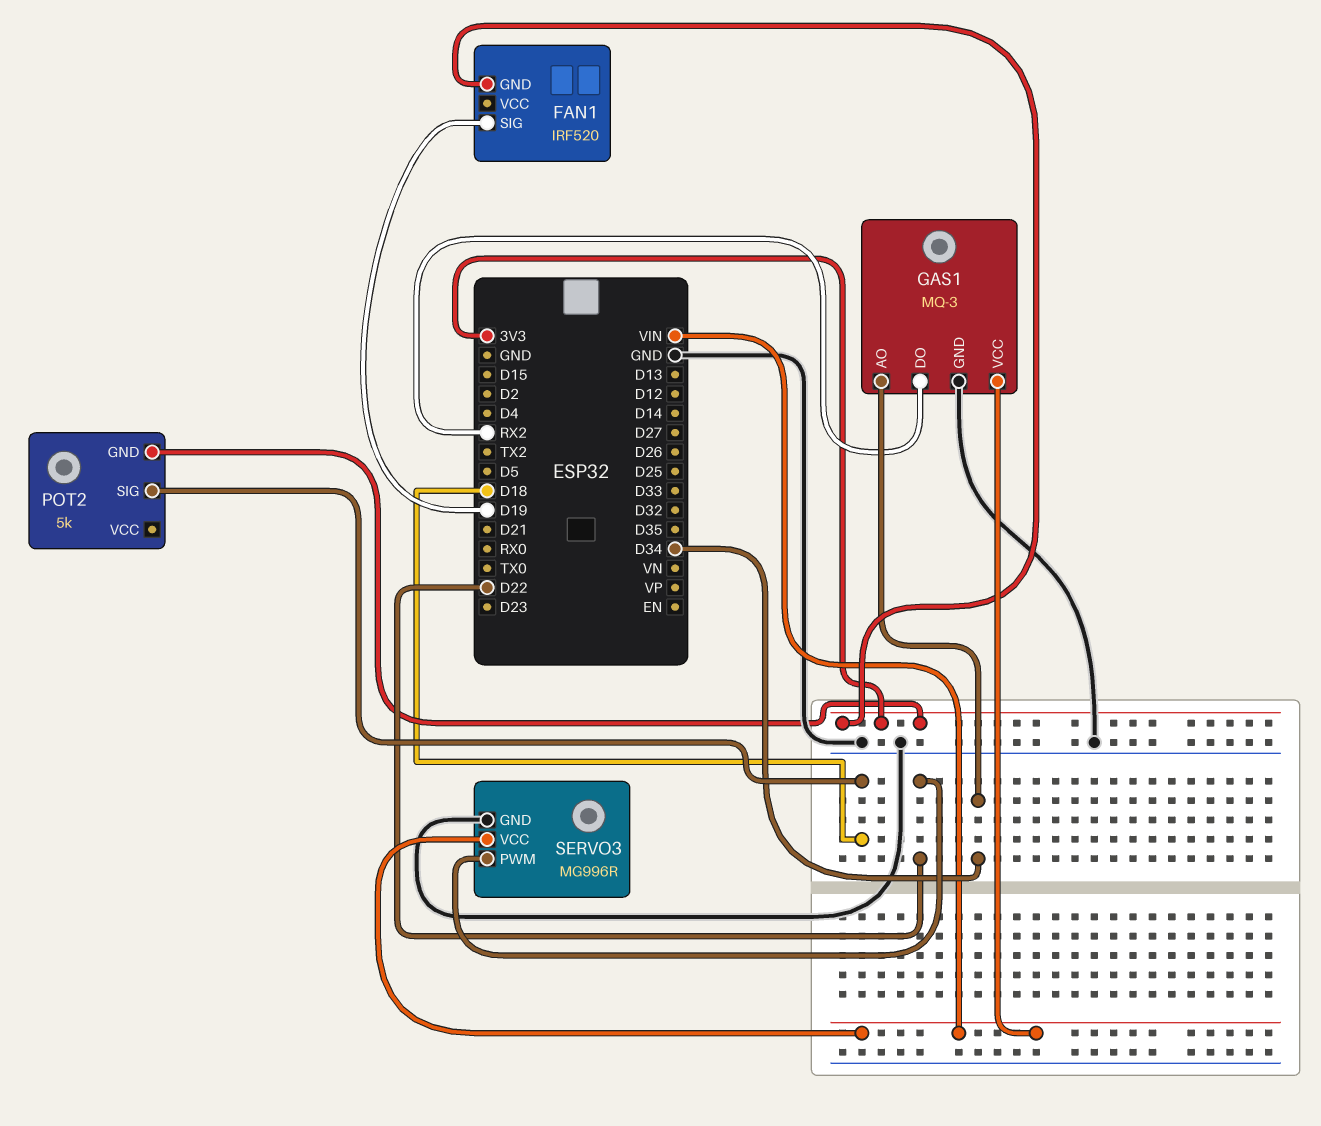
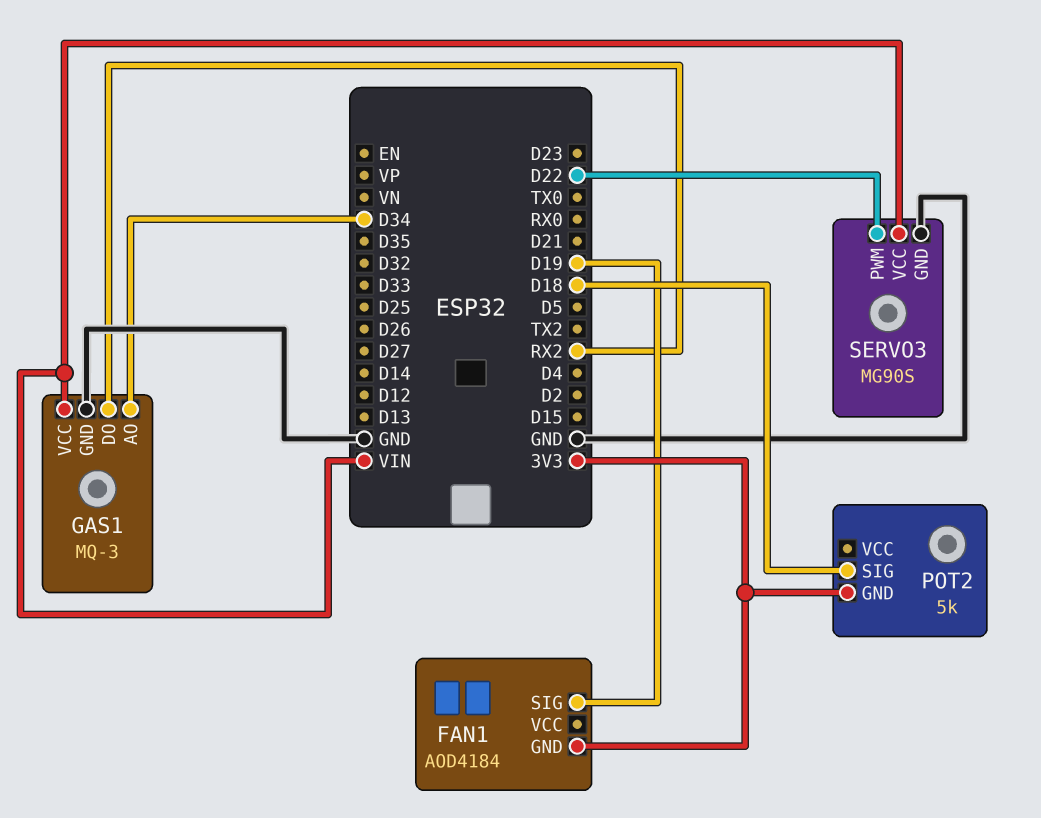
FAN1: IRF520 -> AOD4184
SERVO3: MG996R -> MG90S

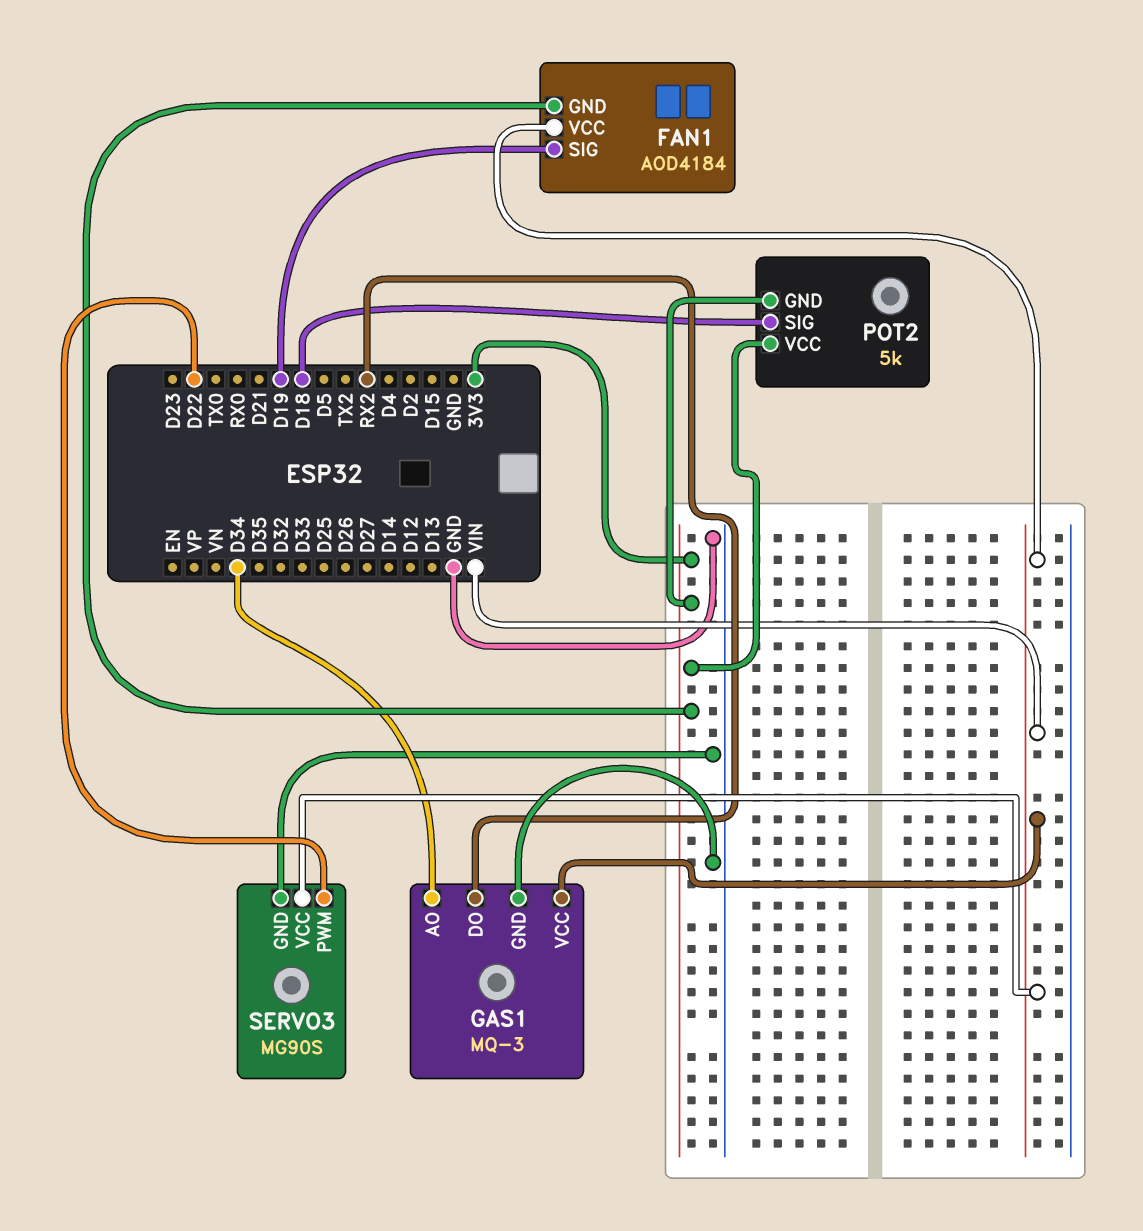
FAN1 pin VCC: none -> VIN
POT2 pin VCC: none -> 3V3

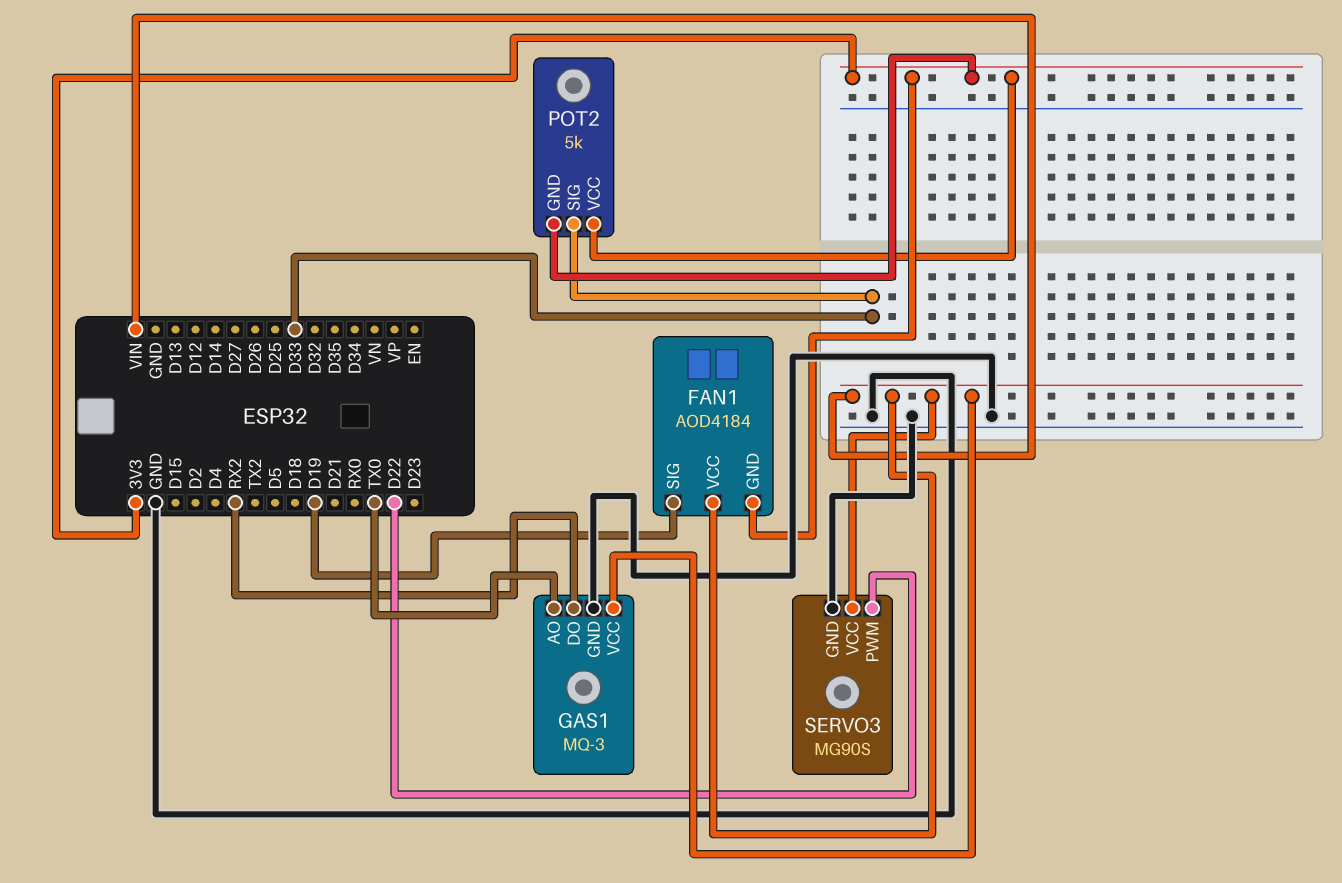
GAS1 pin AO: D34 -> TX0
POT2 pin SIG: D18 -> D33

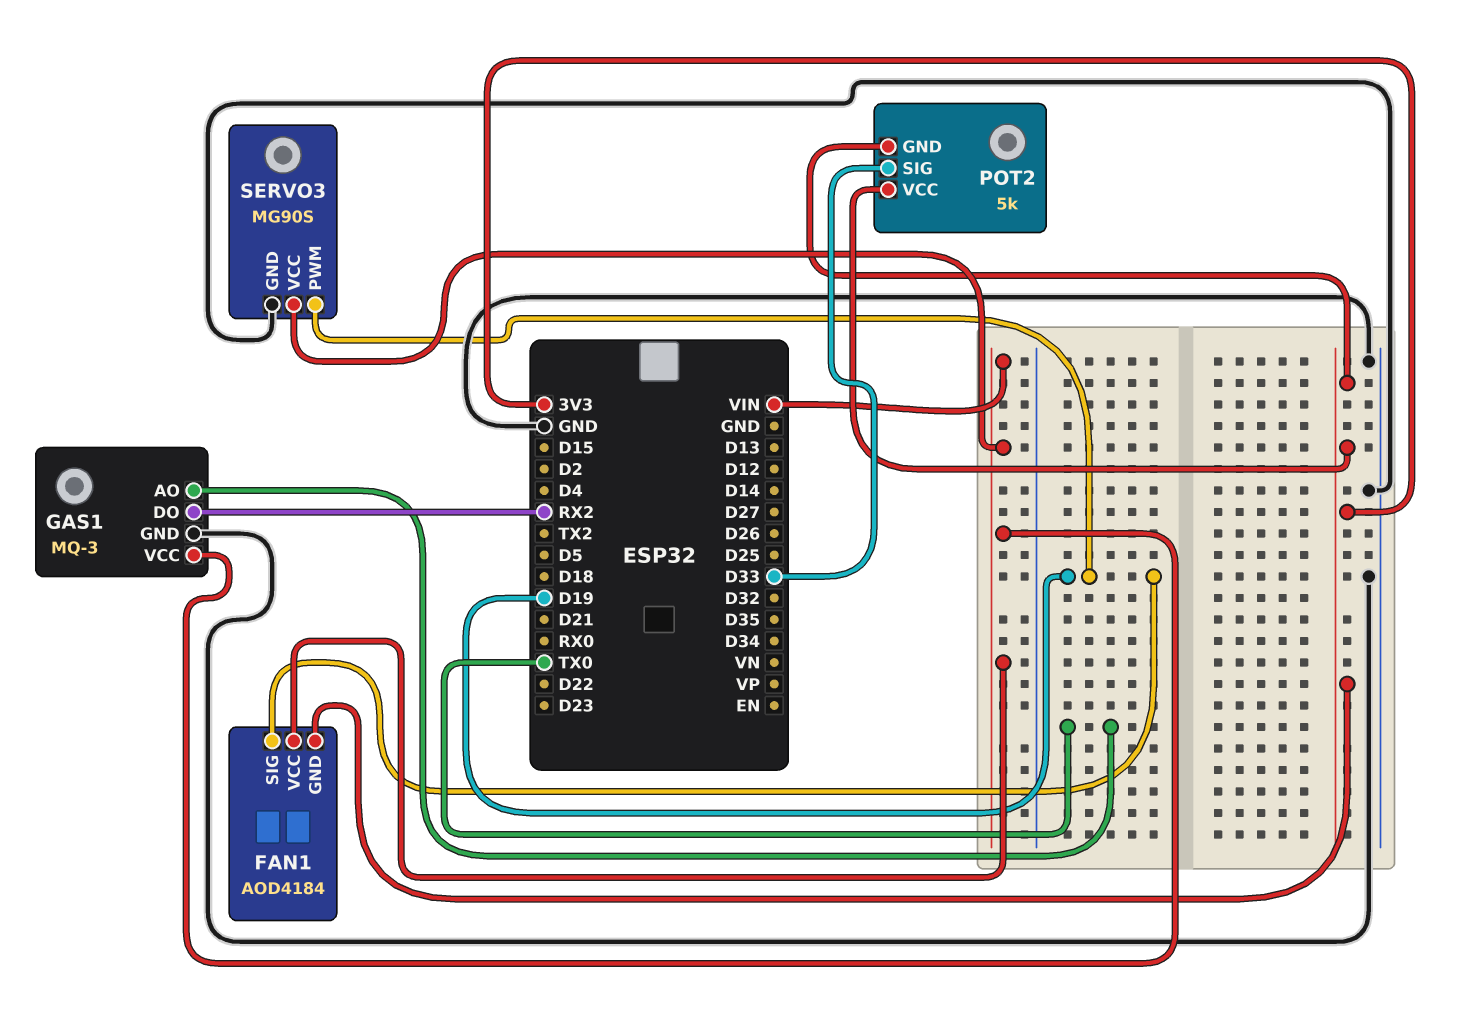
SERVO3 pin PWM: D22 -> D19

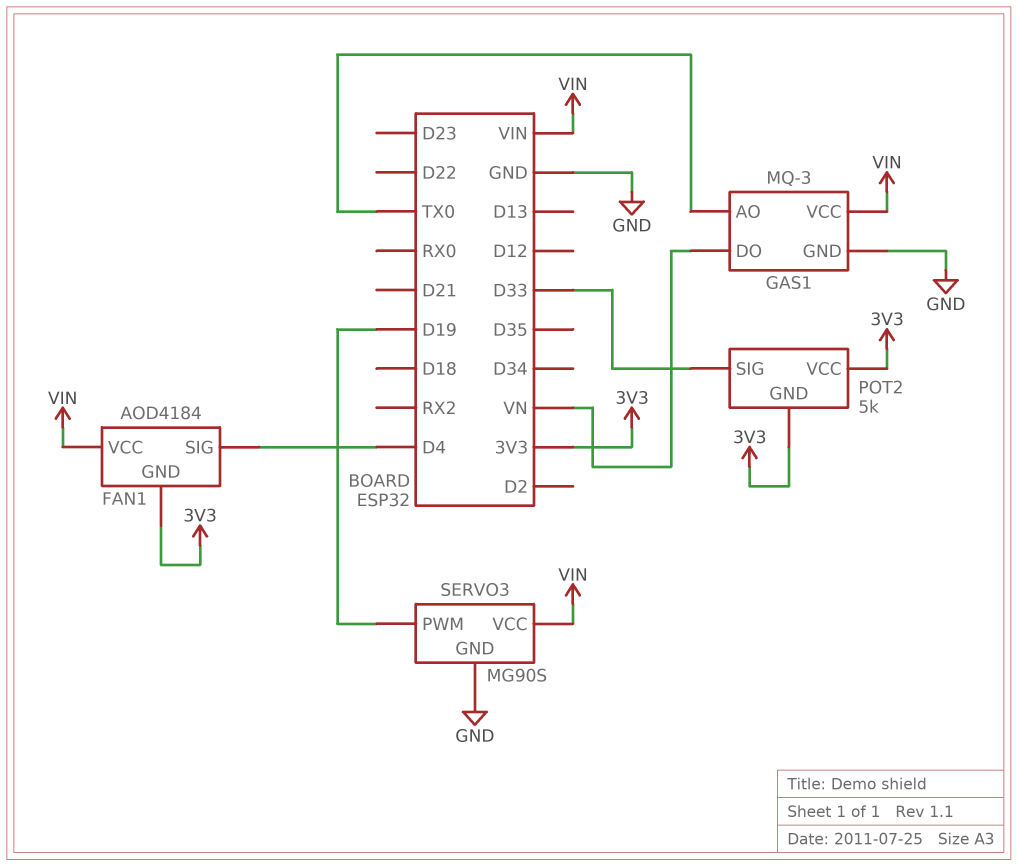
FAN1 pin SIG: D19 -> D4
GAS1 pin DO: RX2 -> VN

